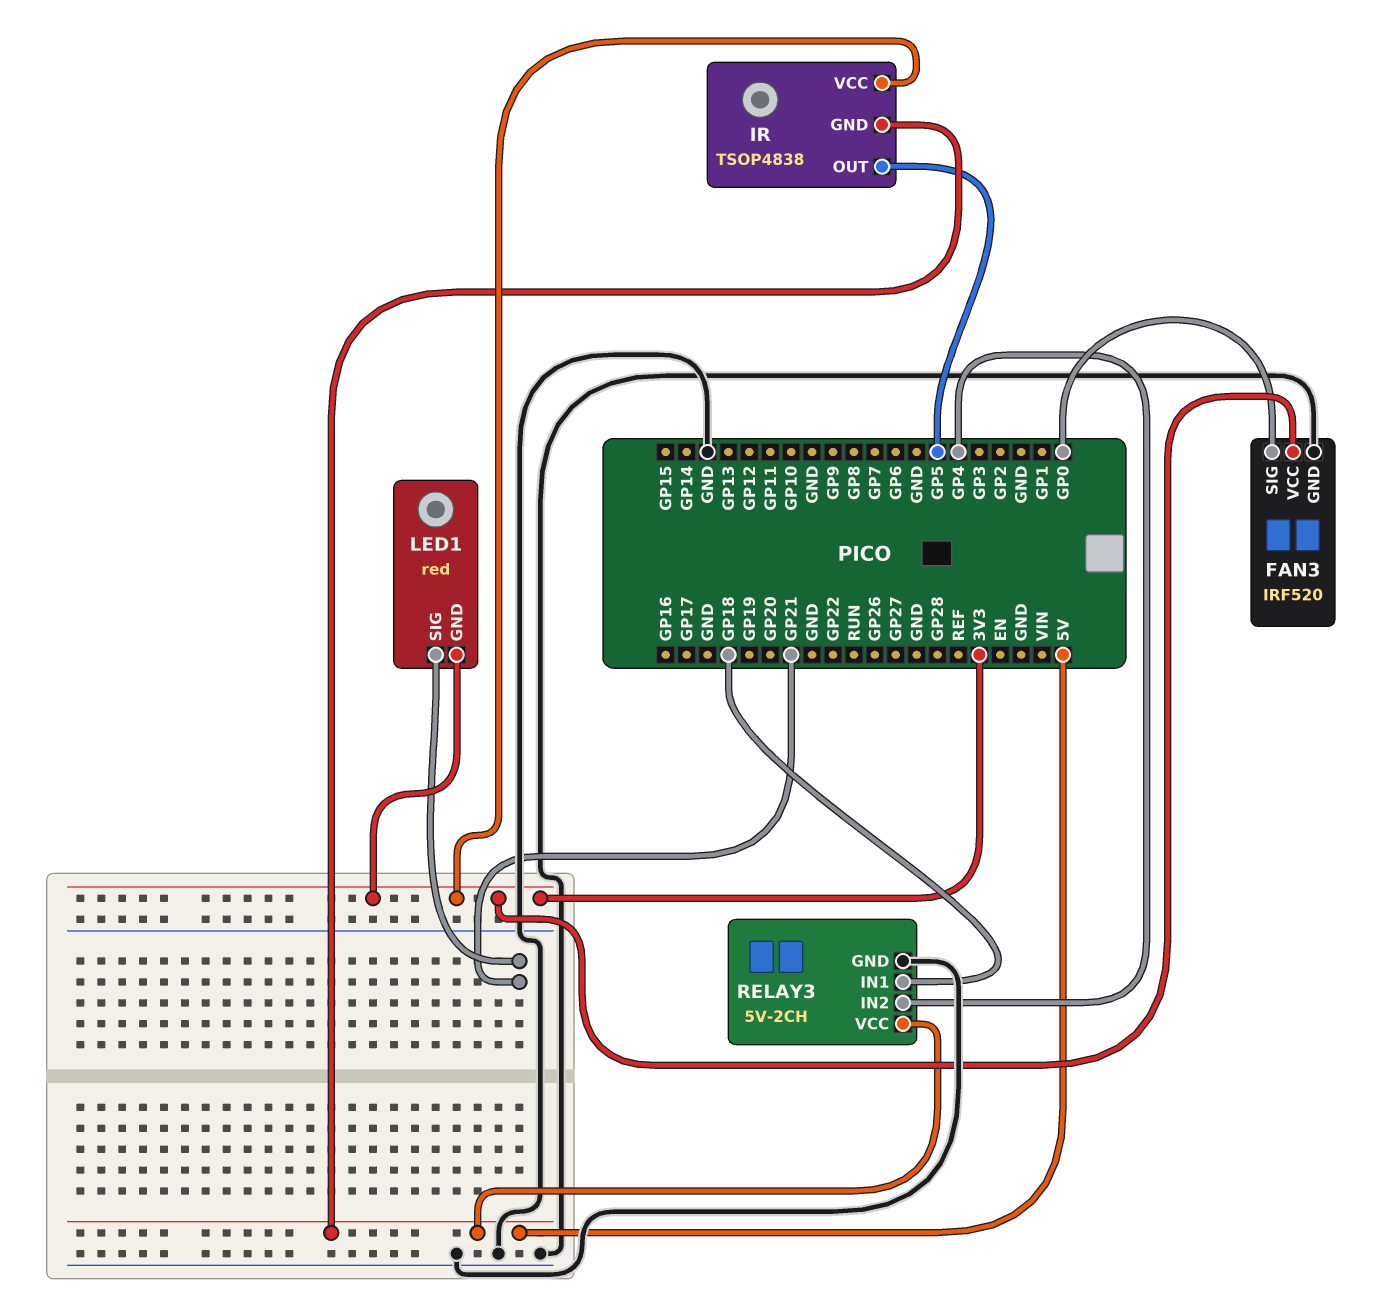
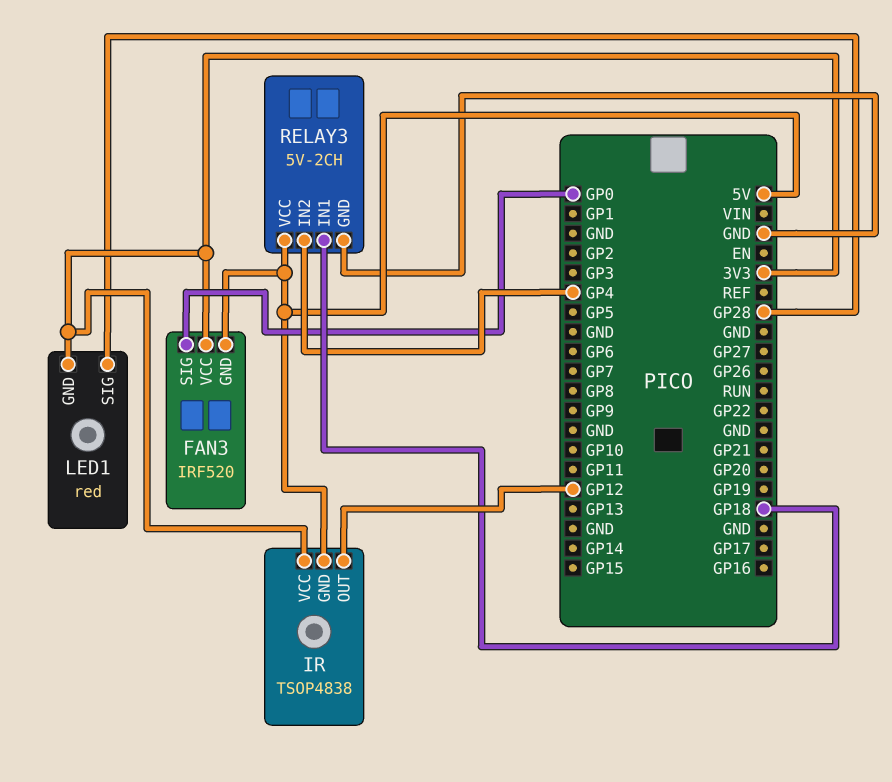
FAN3 pin GND: GND -> 5V
IR pin OUT: GP5 -> GP12
LED1 pin SIG: GP21 -> GP28

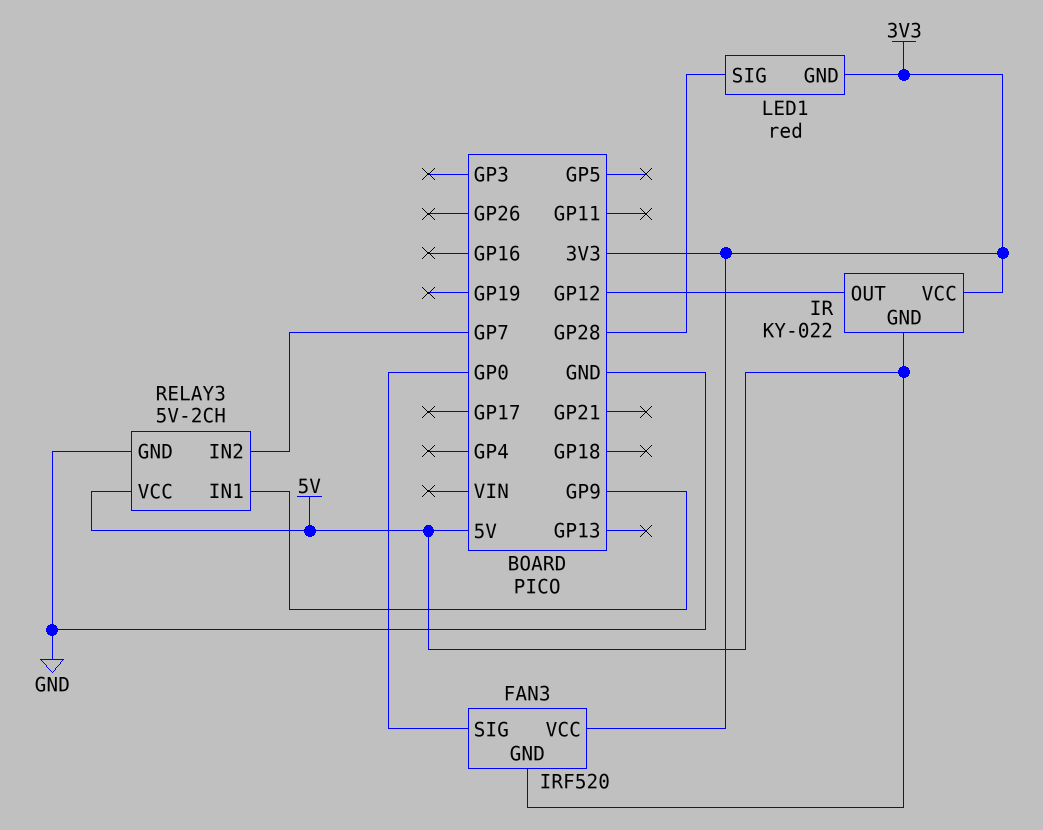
IR: TSOP4838 -> KY-022
RELAY3 pin IN1: GP18 -> GP9
RELAY3 pin IN2: GP4 -> GP7

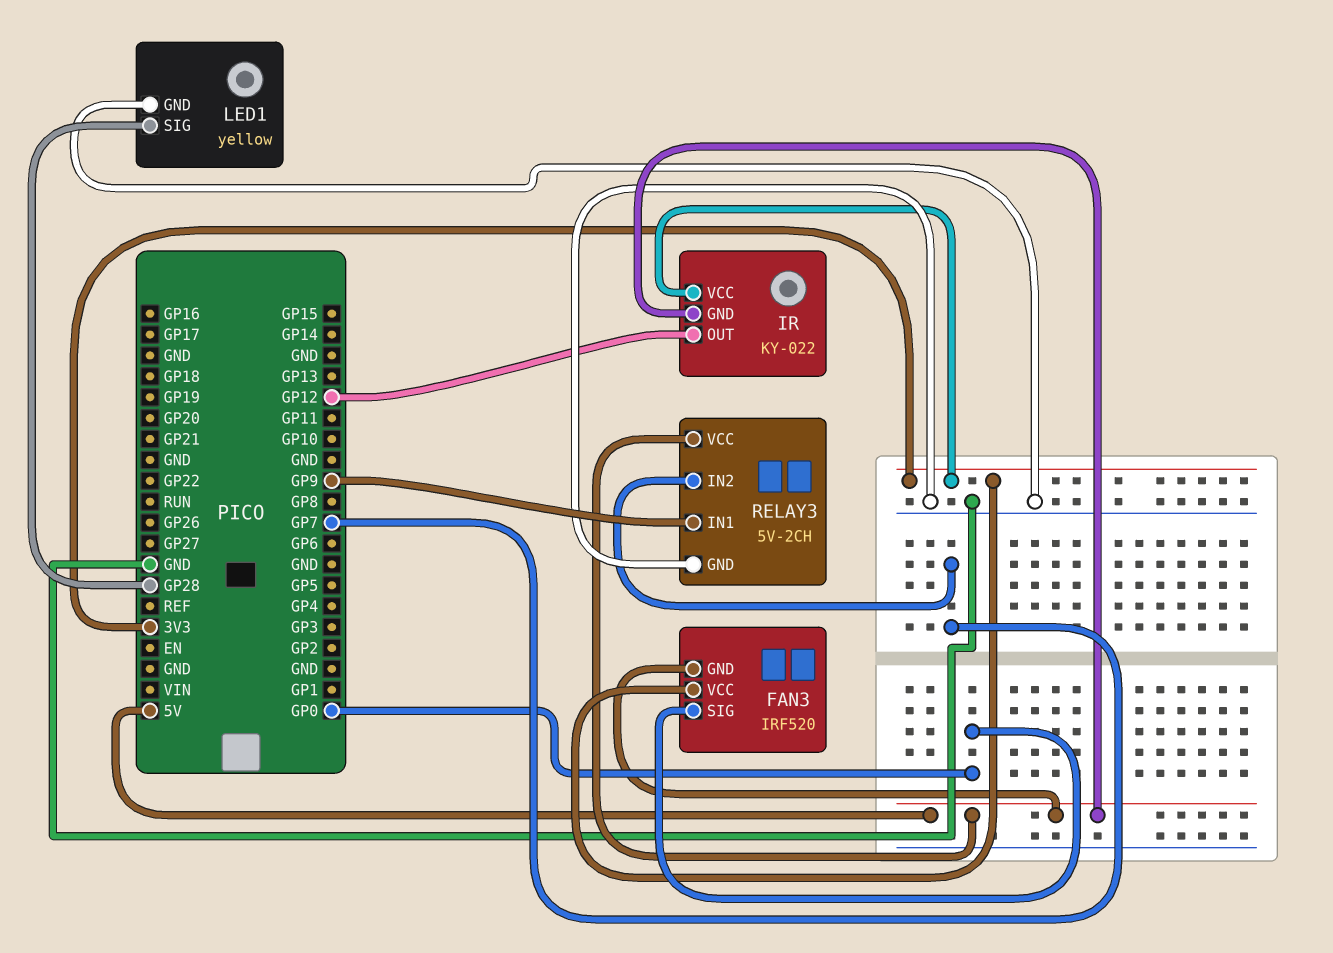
LED1: red -> yellow
LED1 pin GND: 3V3 -> GND

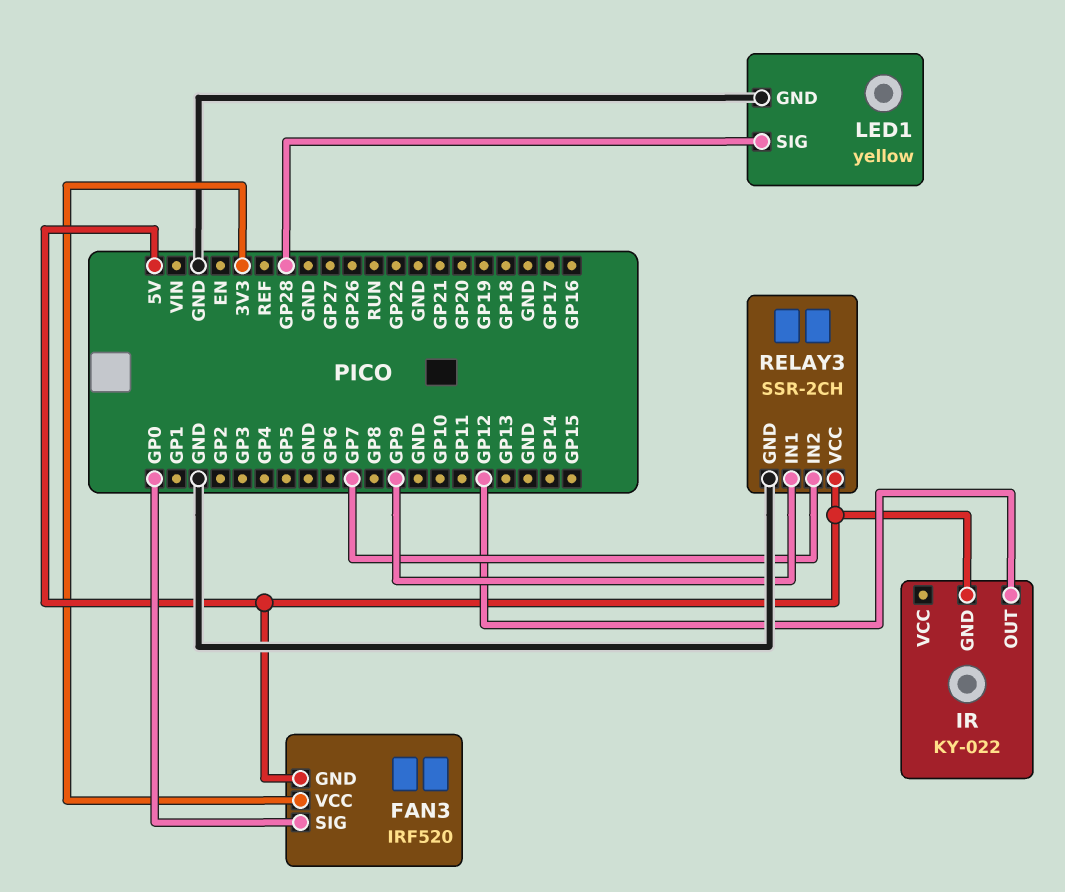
IR pin VCC: 3V3 -> none
RELAY3: 5V-2CH -> SSR-2CH

